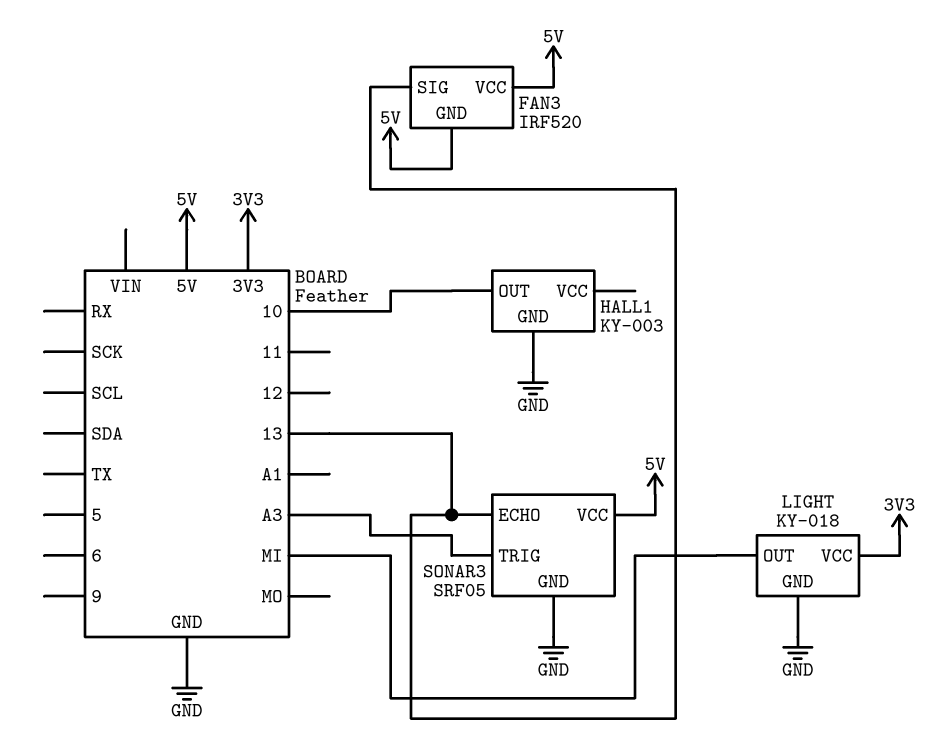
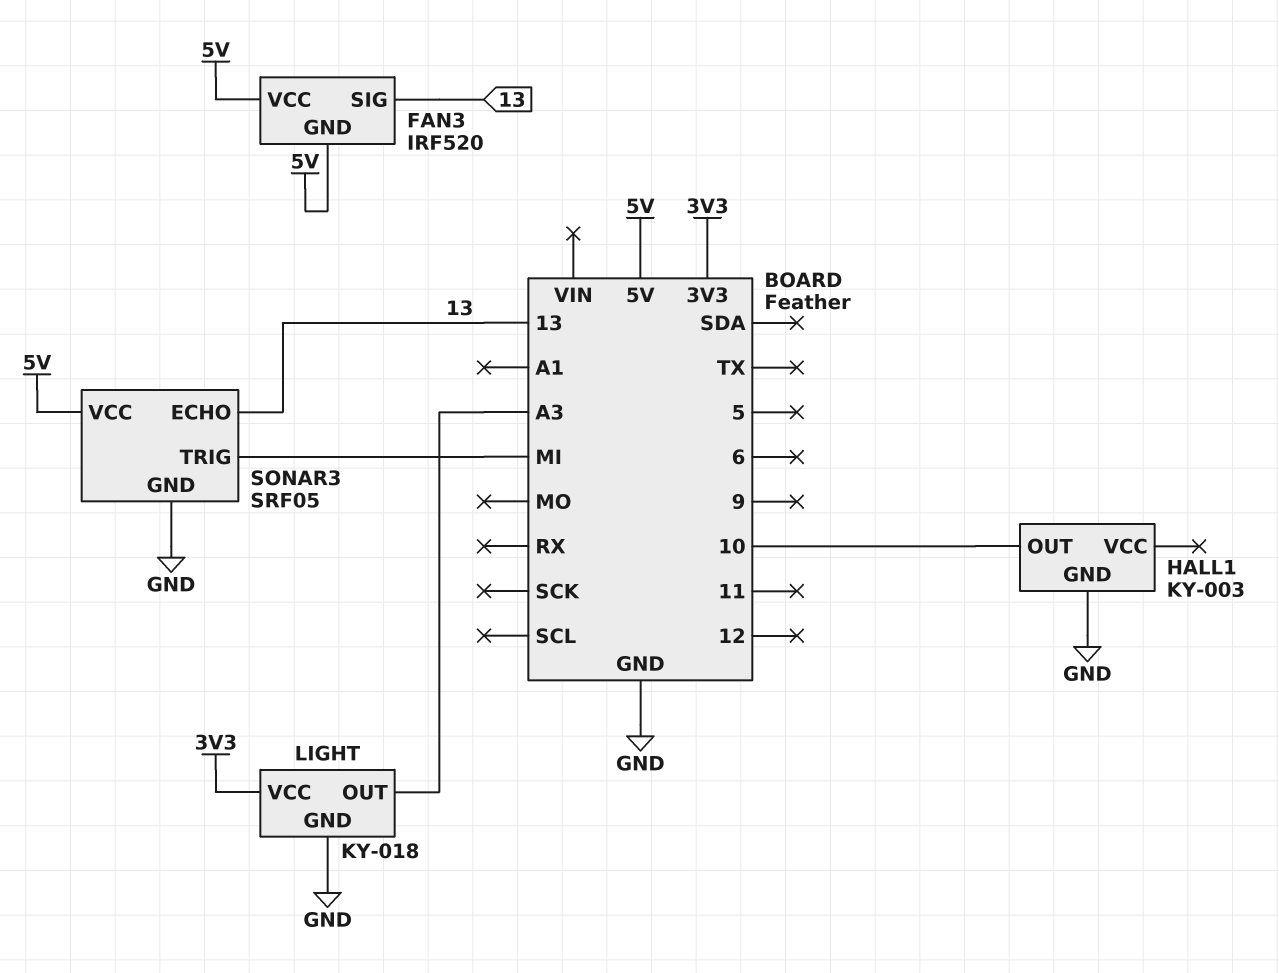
LIGHT pin OUT: MI -> A3
SONAR3 pin TRIG: A3 -> MI

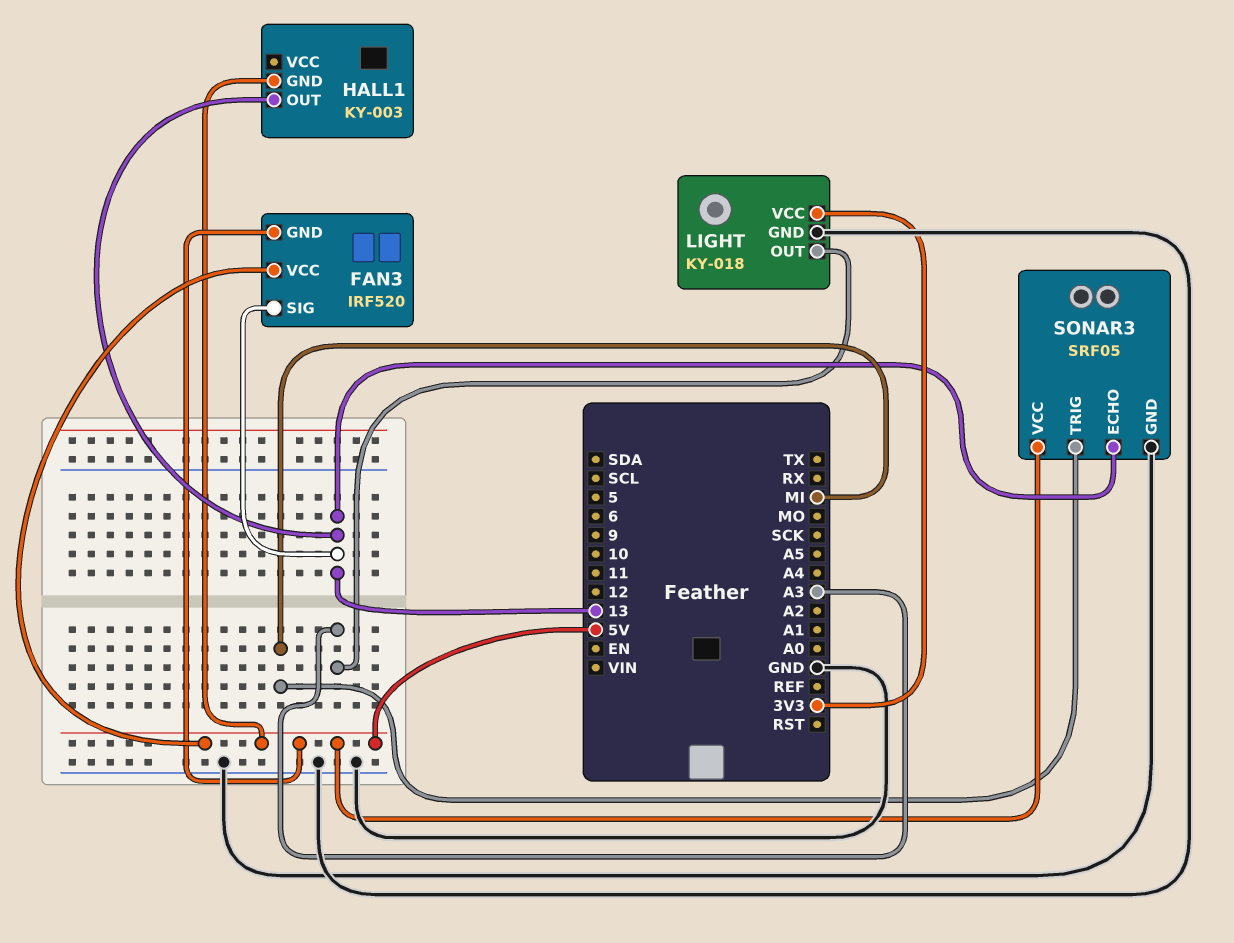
HALL1 pin GND: GND -> 5V
HALL1 pin OUT: 10 -> 13

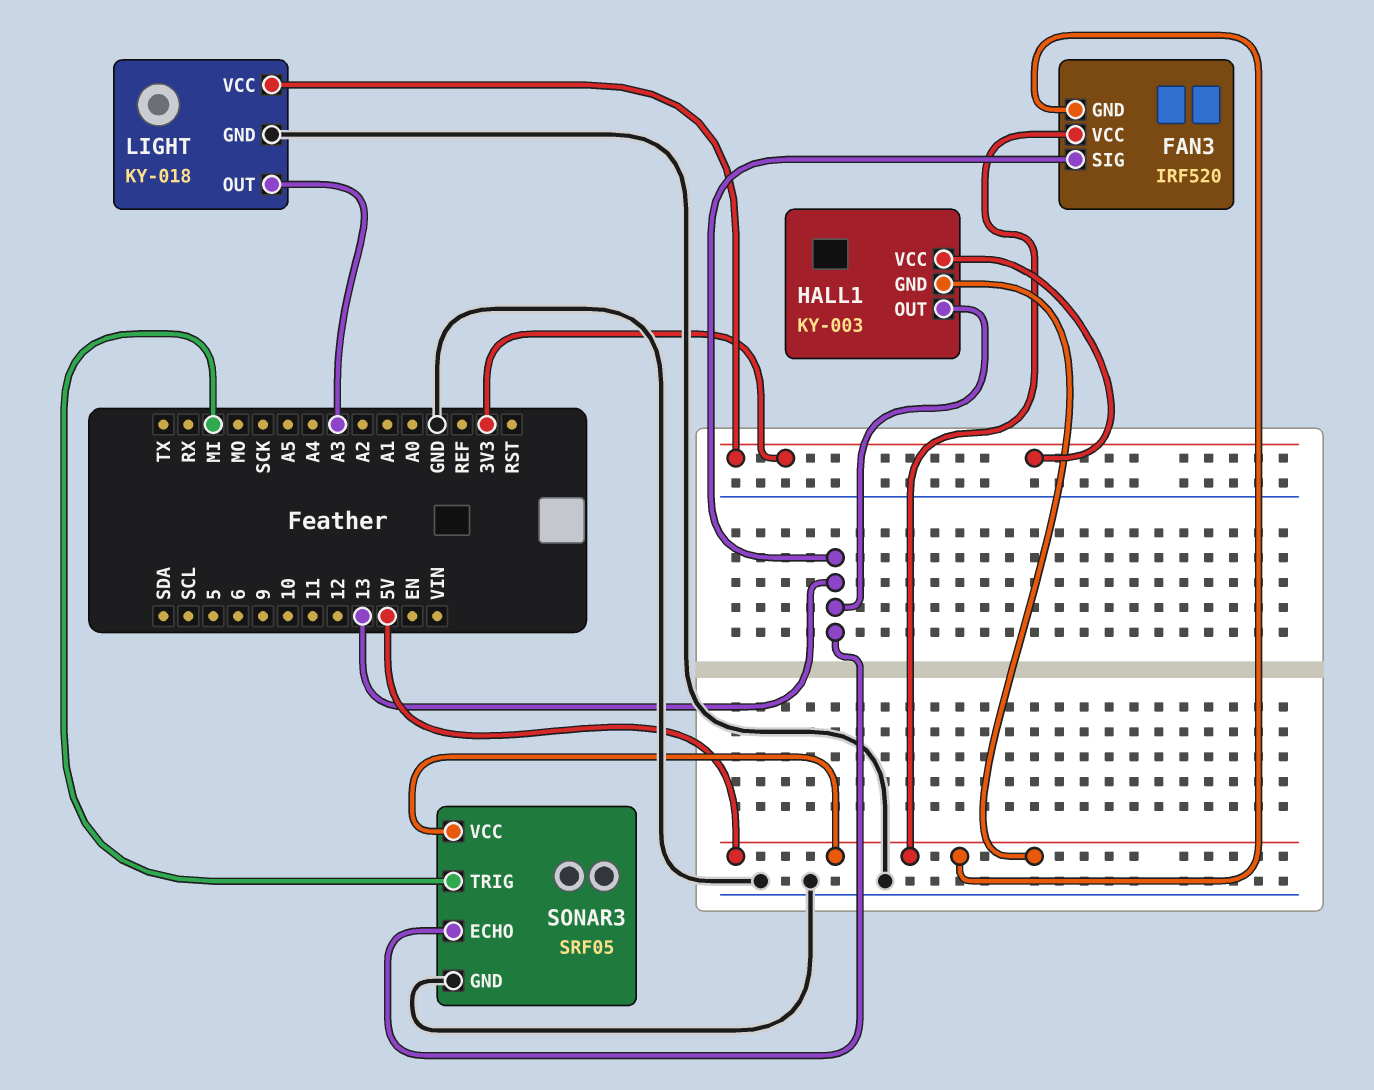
HALL1 pin VCC: none -> 3V3

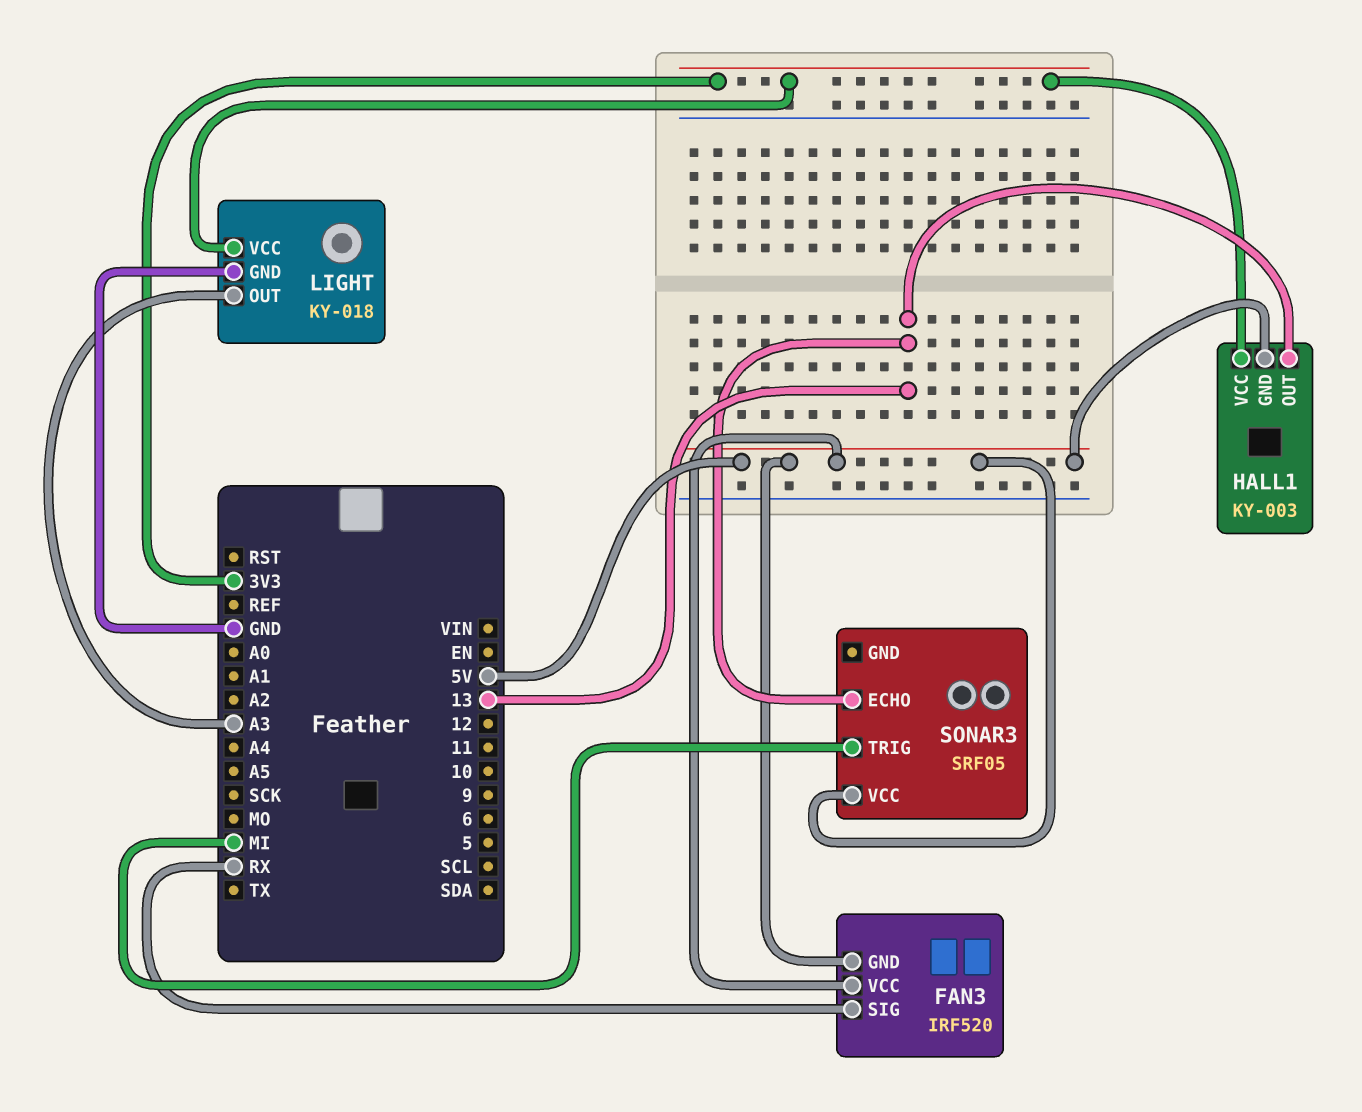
FAN3 pin SIG: 13 -> RX
SONAR3 pin GND: GND -> none

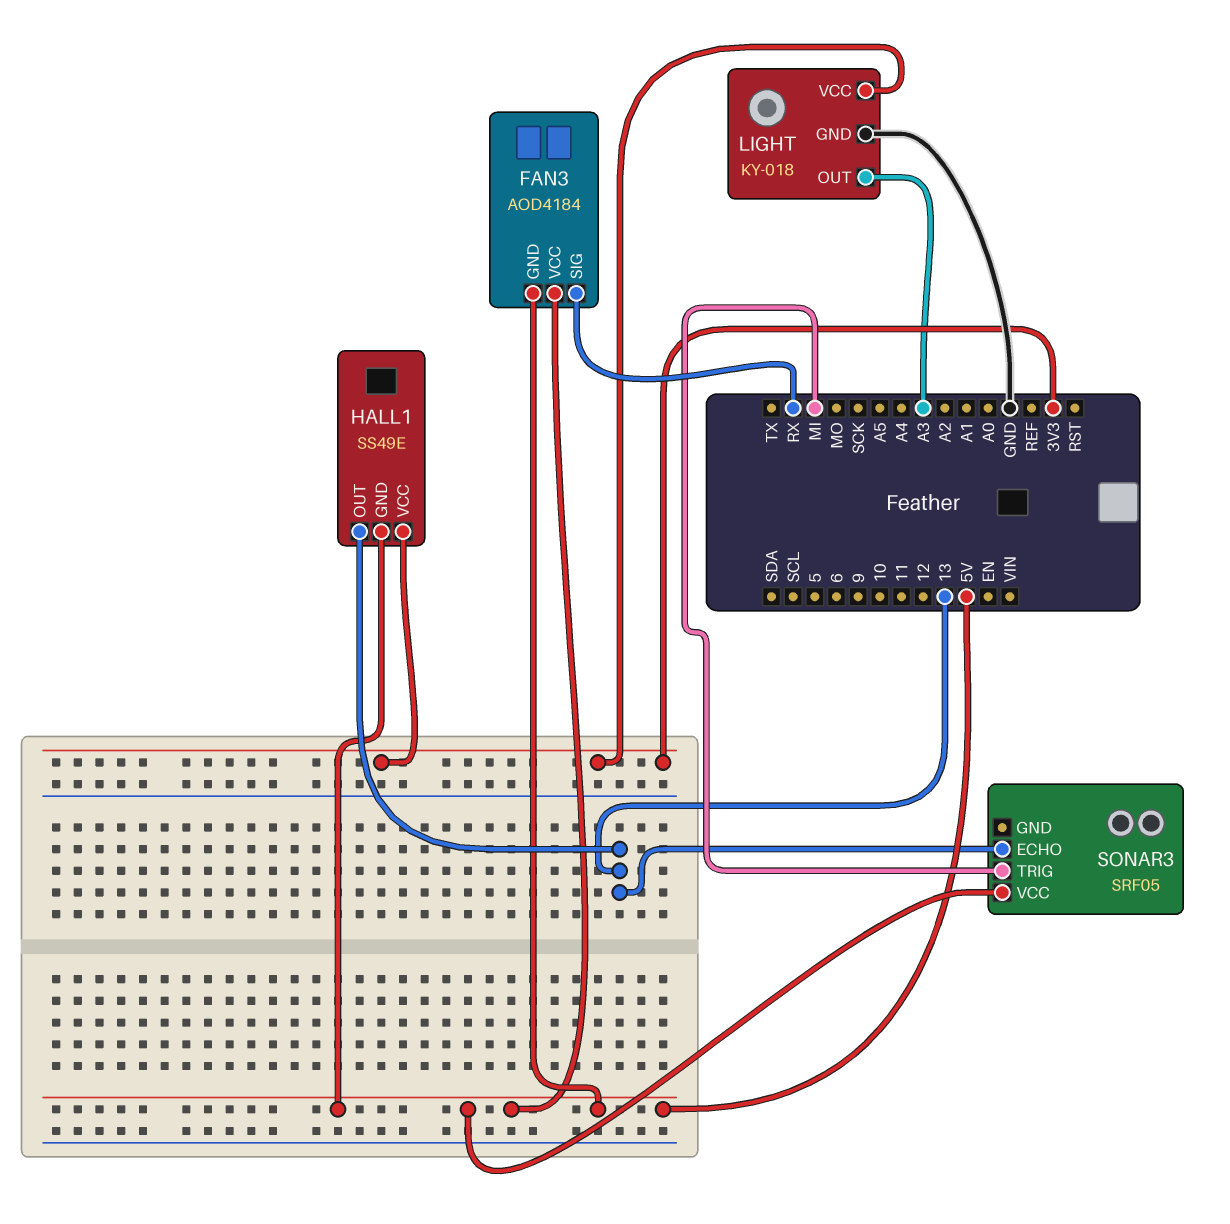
FAN3: IRF520 -> AOD4184
HALL1: KY-003 -> SS49E

